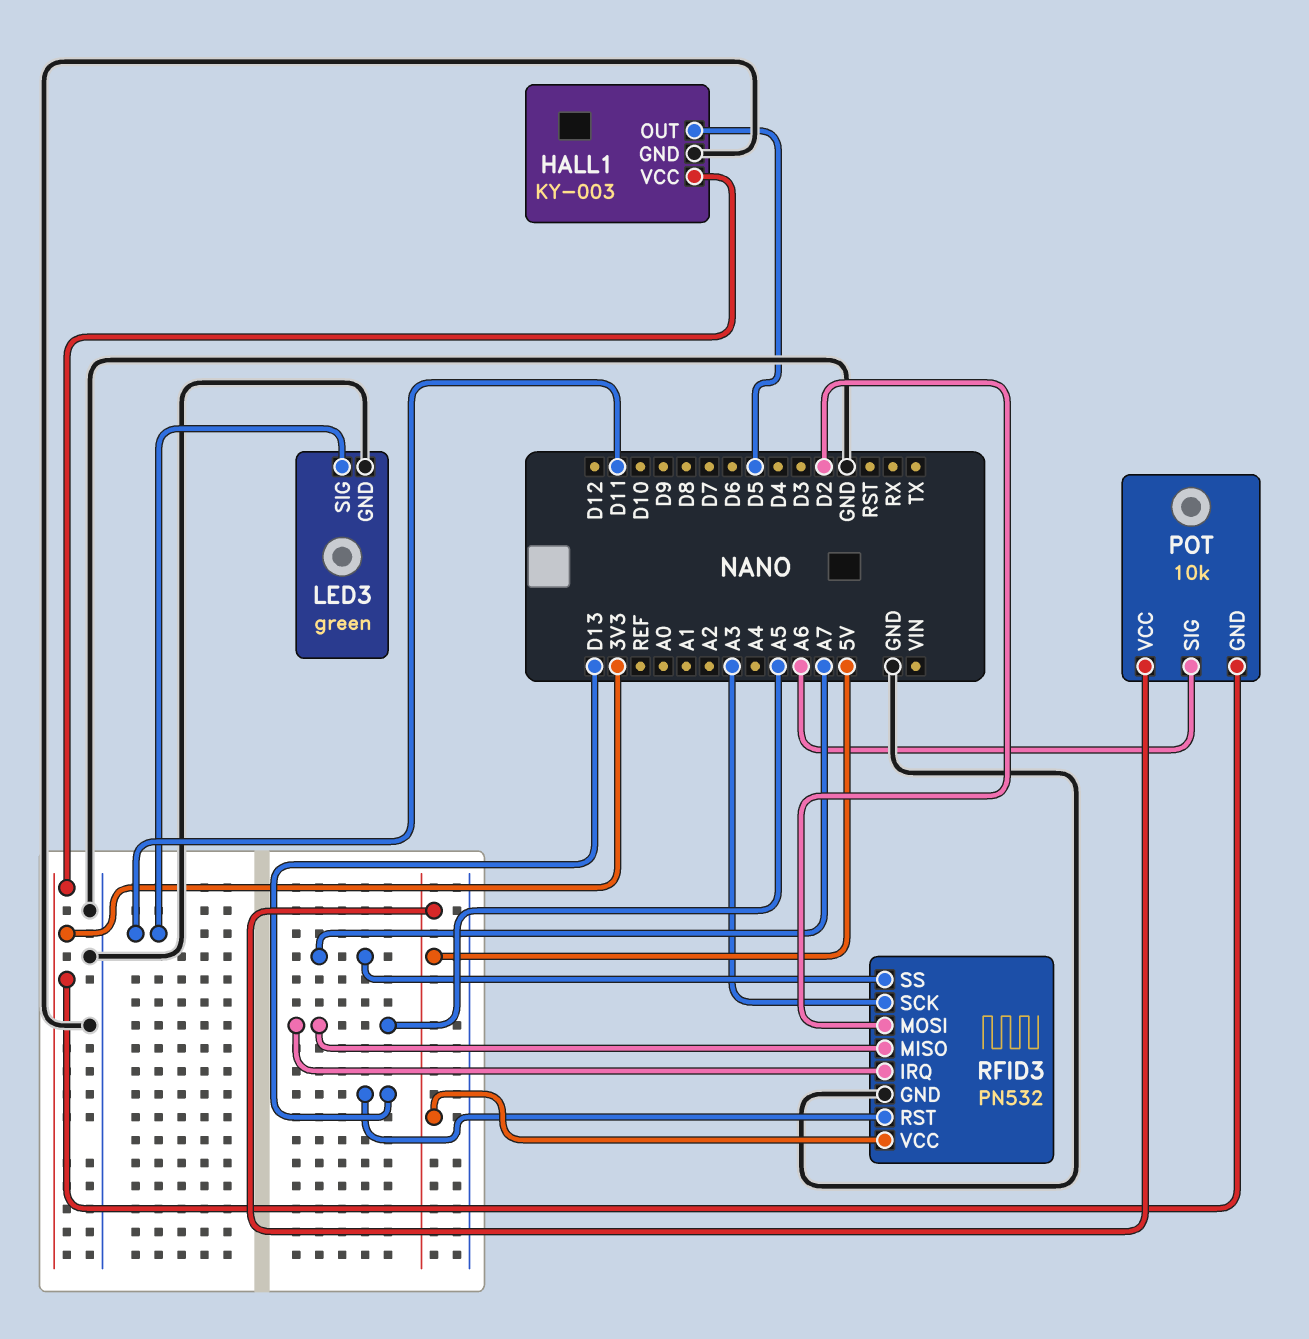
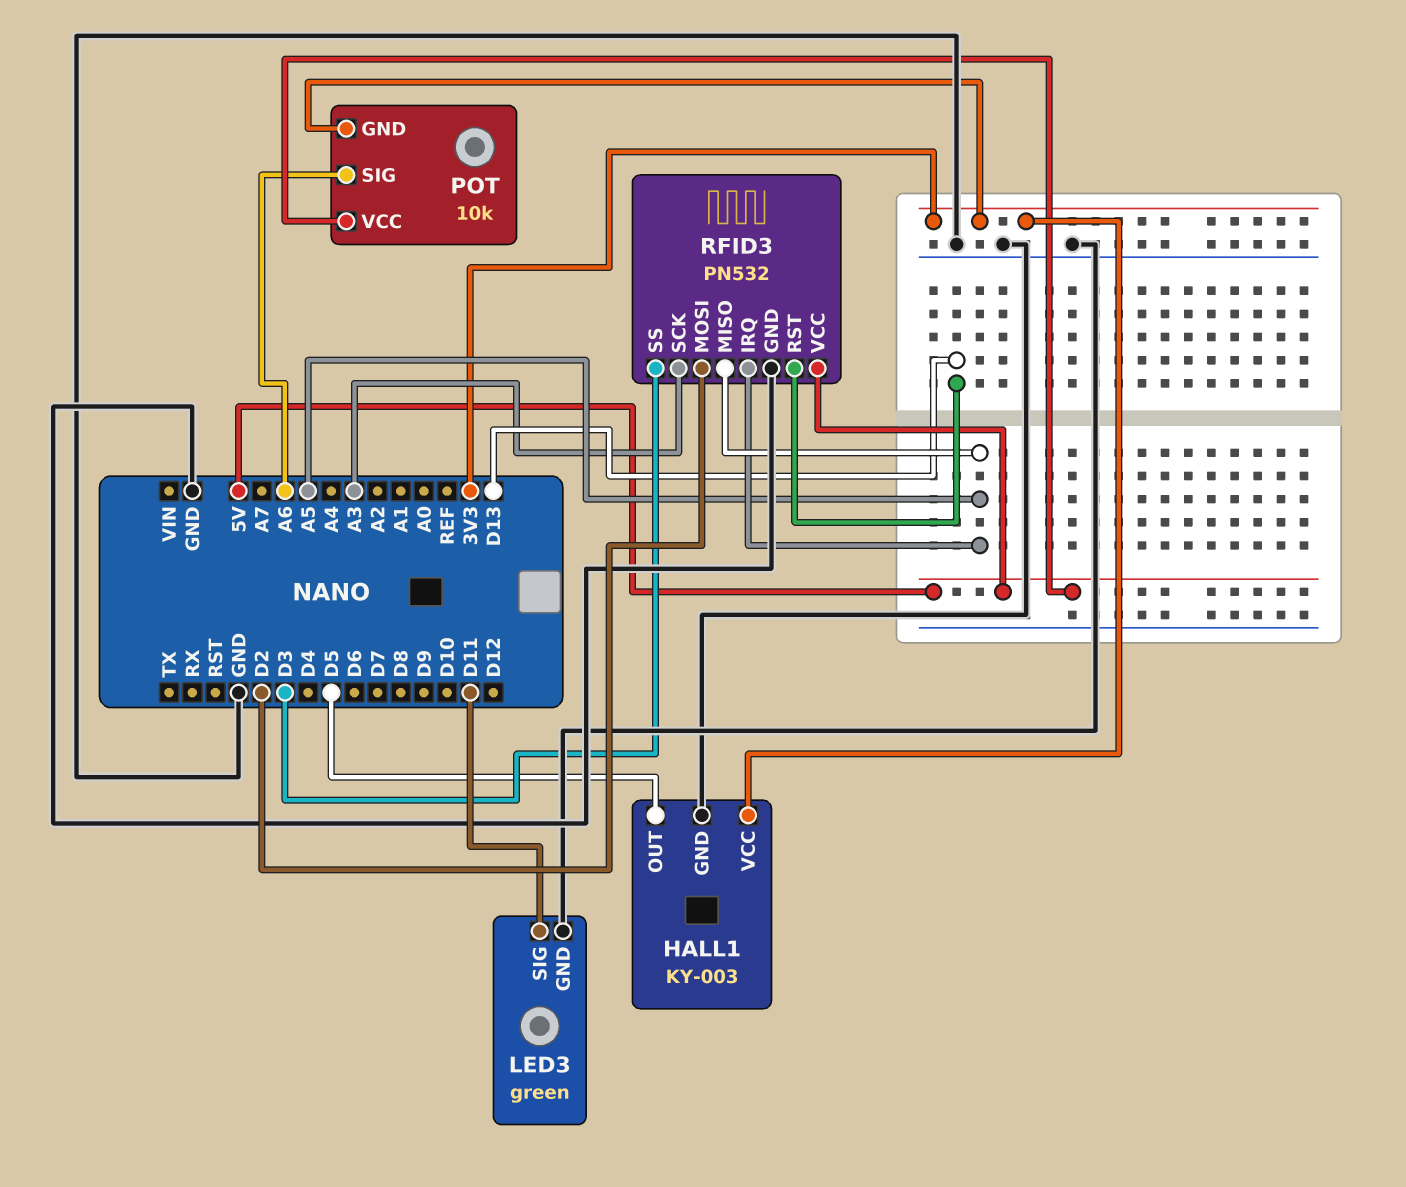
RFID3 pin SS: A7 -> D3

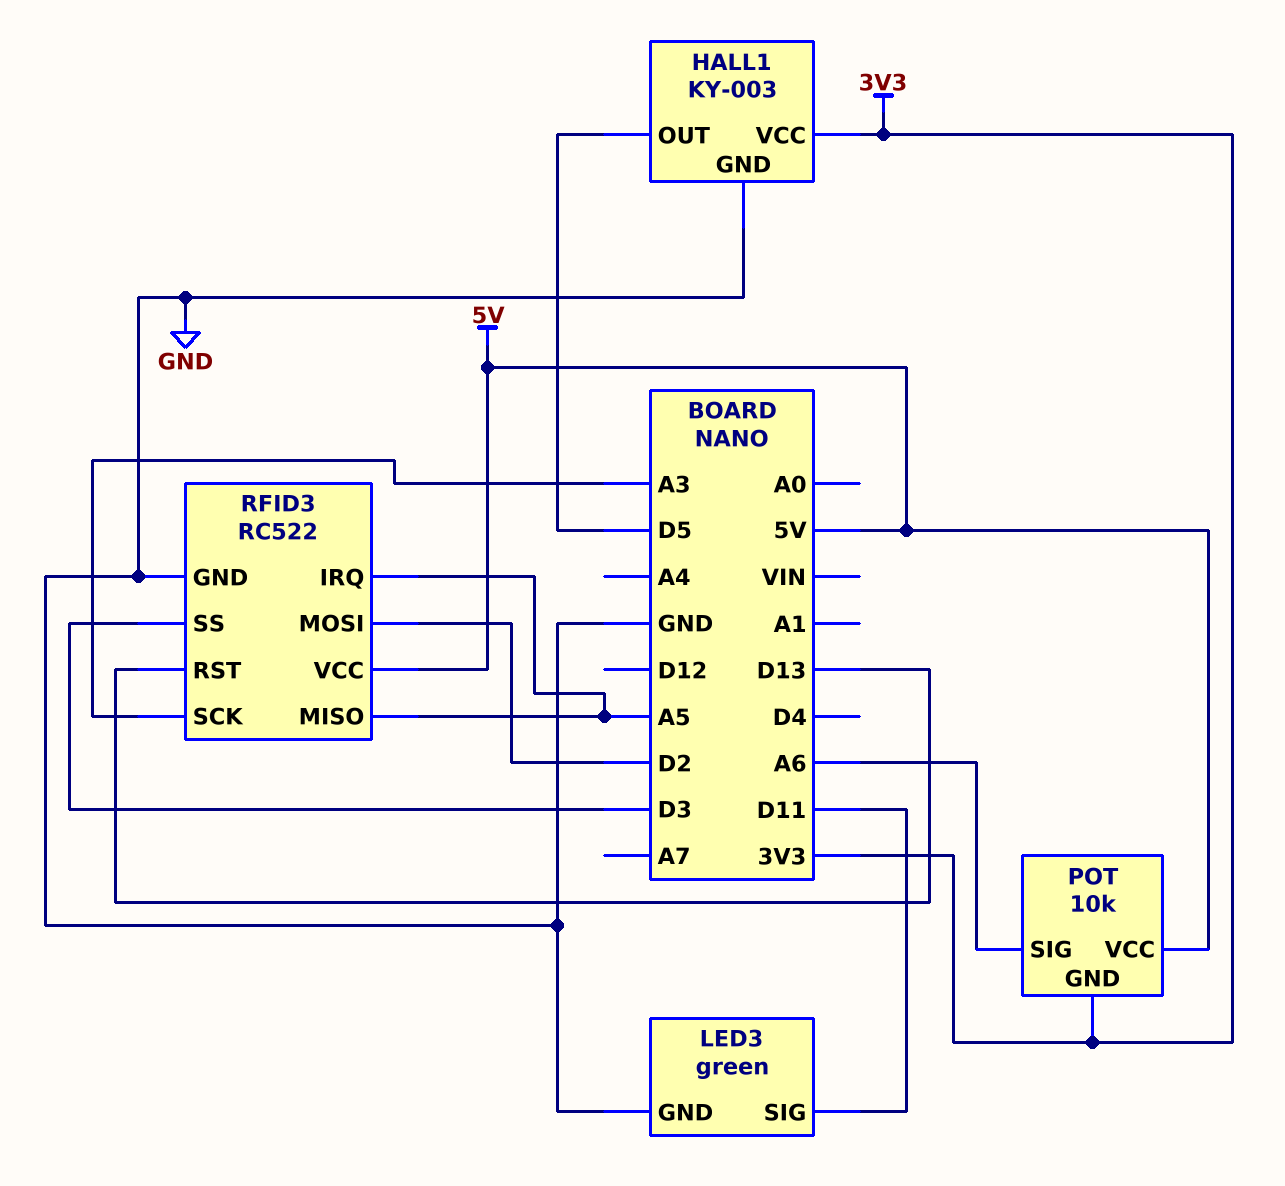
RFID3: PN532 -> RC522

